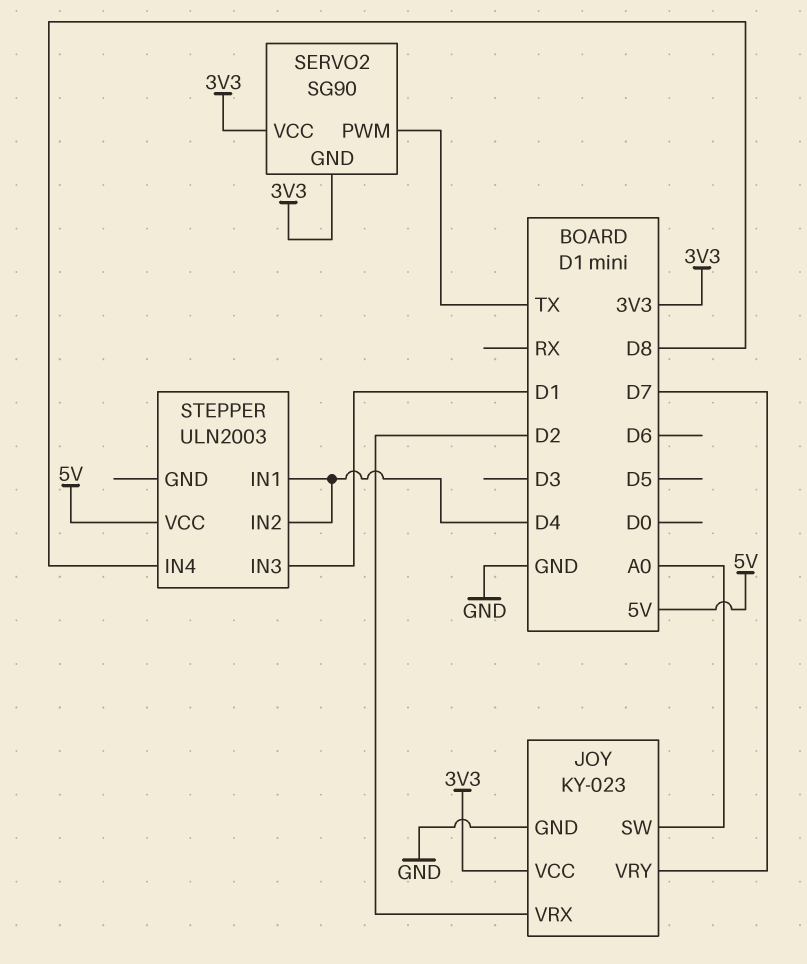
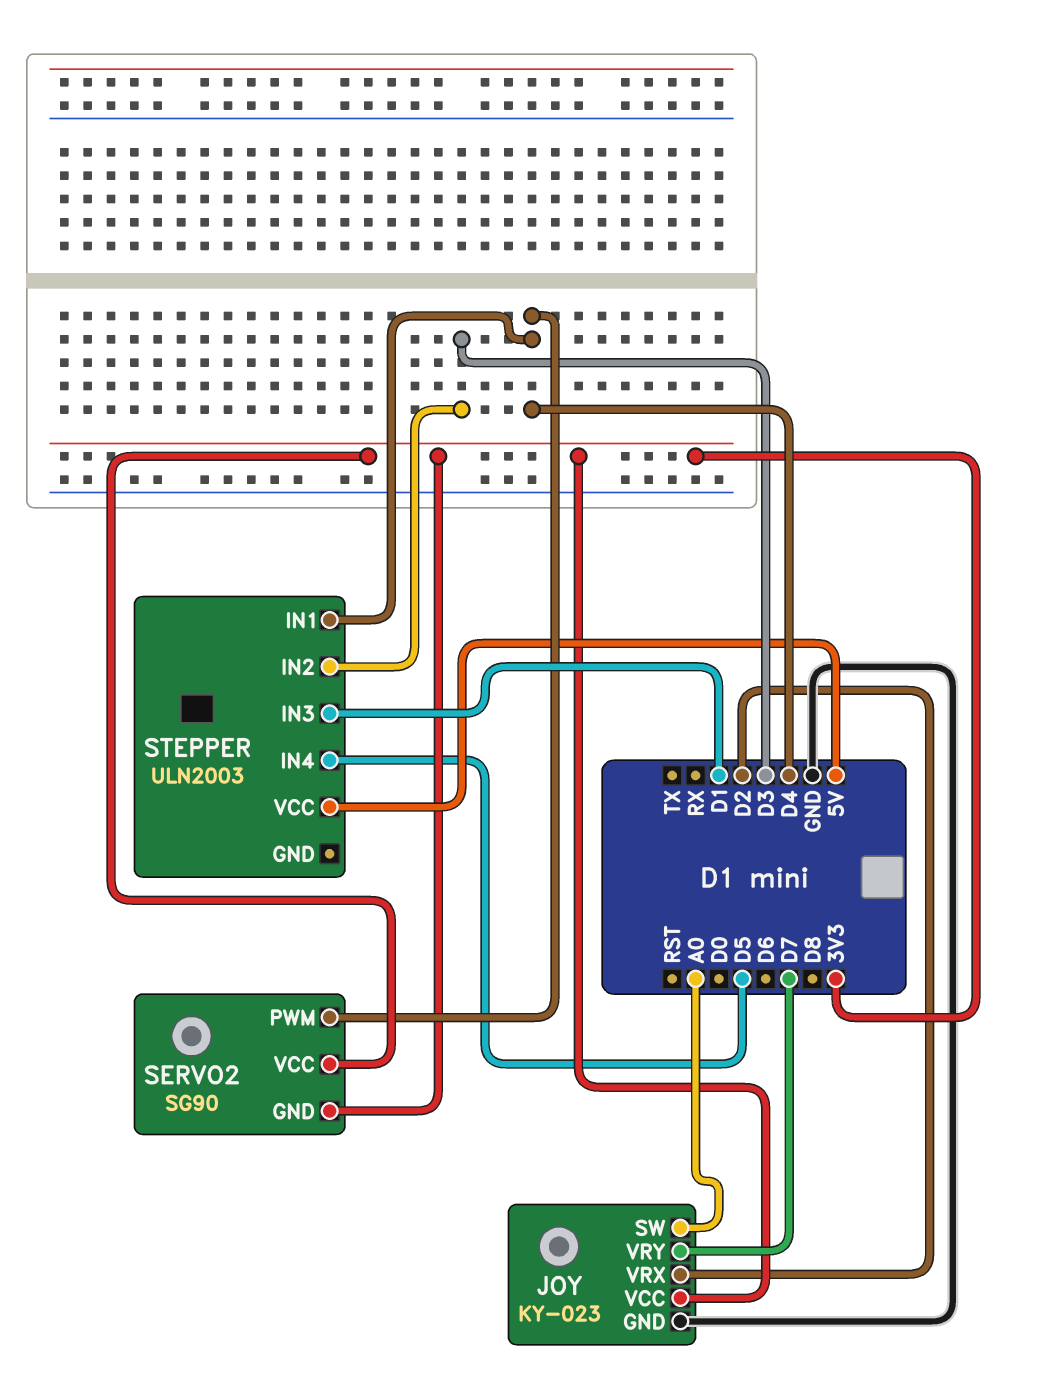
SERVO2 pin PWM: TX -> D4
STEPPER pin IN2: D4 -> D3
STEPPER pin IN4: D8 -> D5

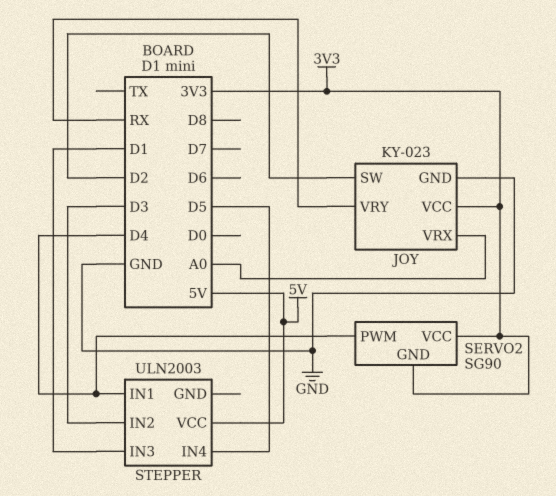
JOY pin SW: A0 -> D2
JOY pin VRX: D2 -> A0
JOY pin VRY: D7 -> RX

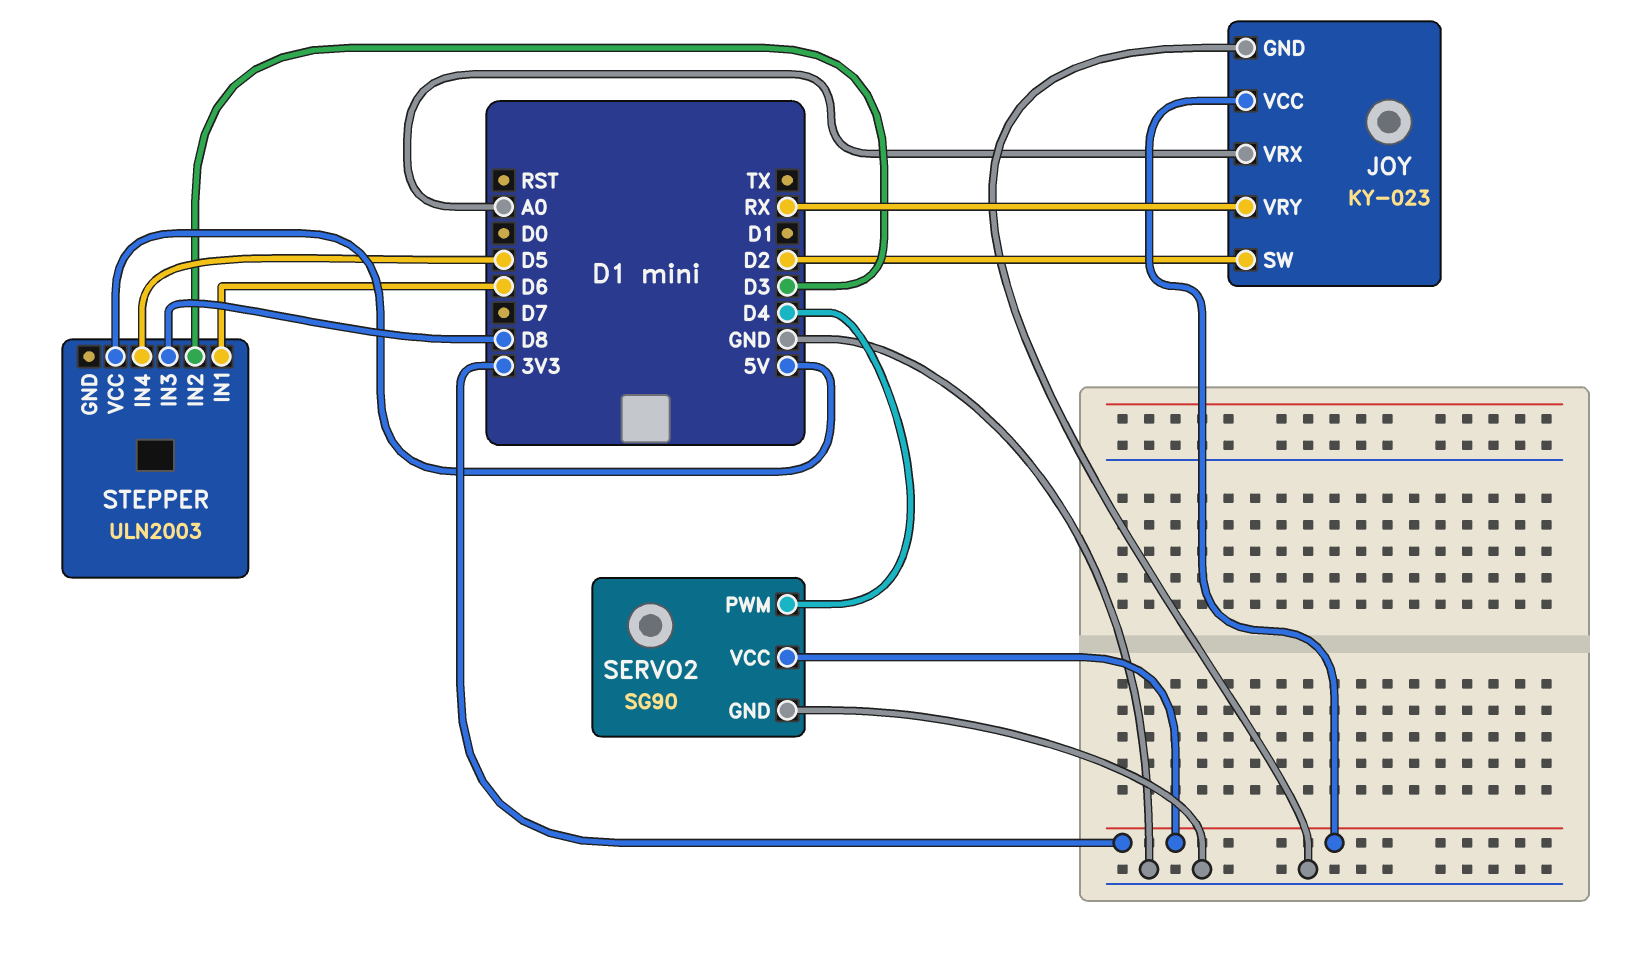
SERVO2 pin GND: 3V3 -> GND
STEPPER pin IN1: D4 -> D6
STEPPER pin IN3: D1 -> D8

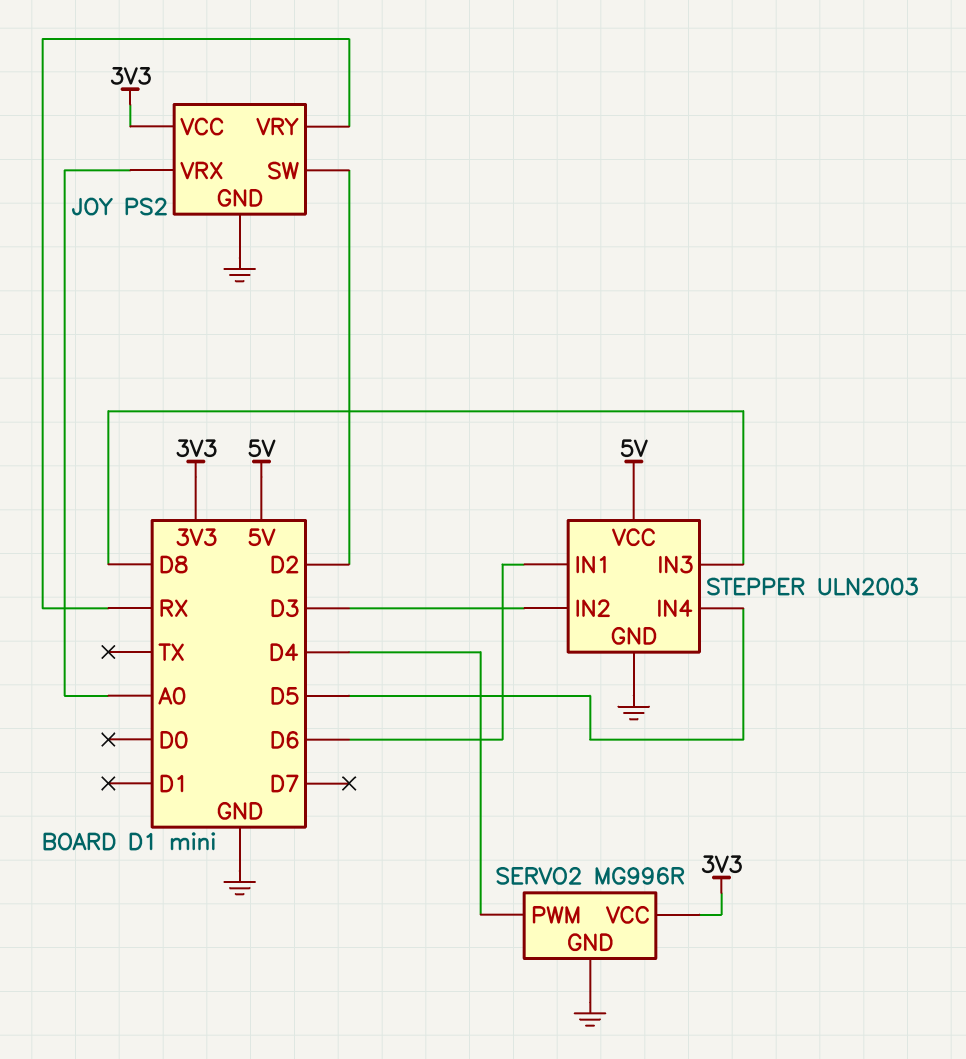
JOY: KY-023 -> PS2
SERVO2: SG90 -> MG996R
STEPPER pin GND: none -> GND

